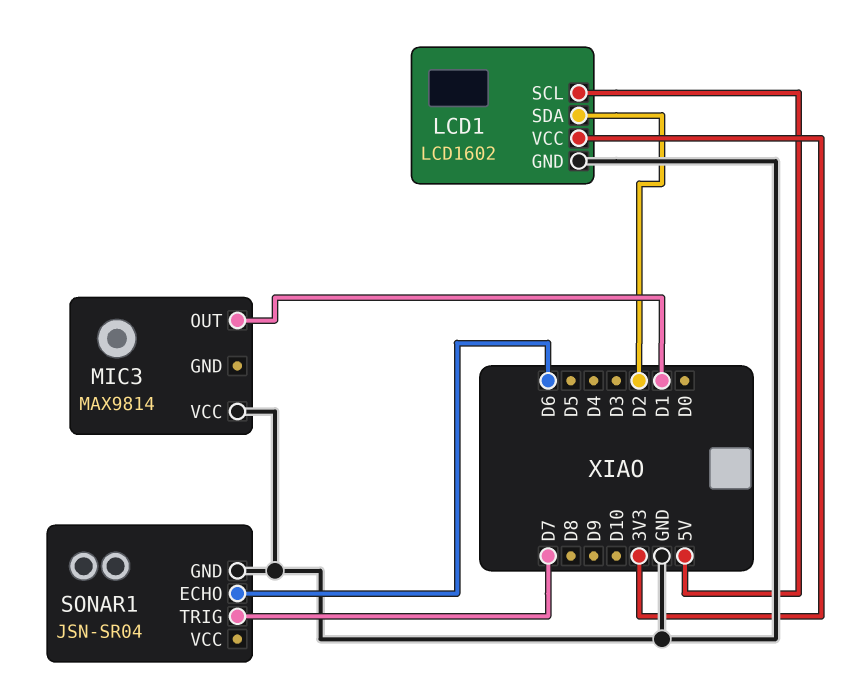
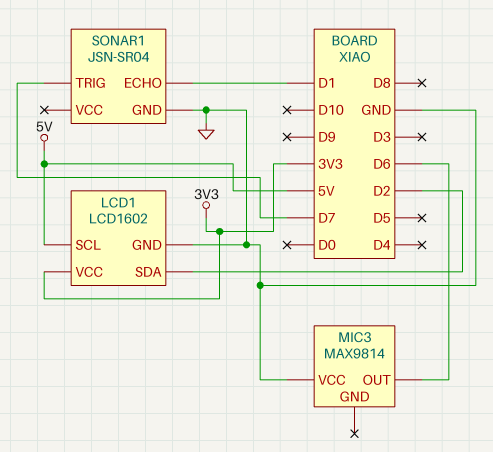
MIC3 pin OUT: D1 -> D6
SONAR1 pin ECHO: D6 -> D1

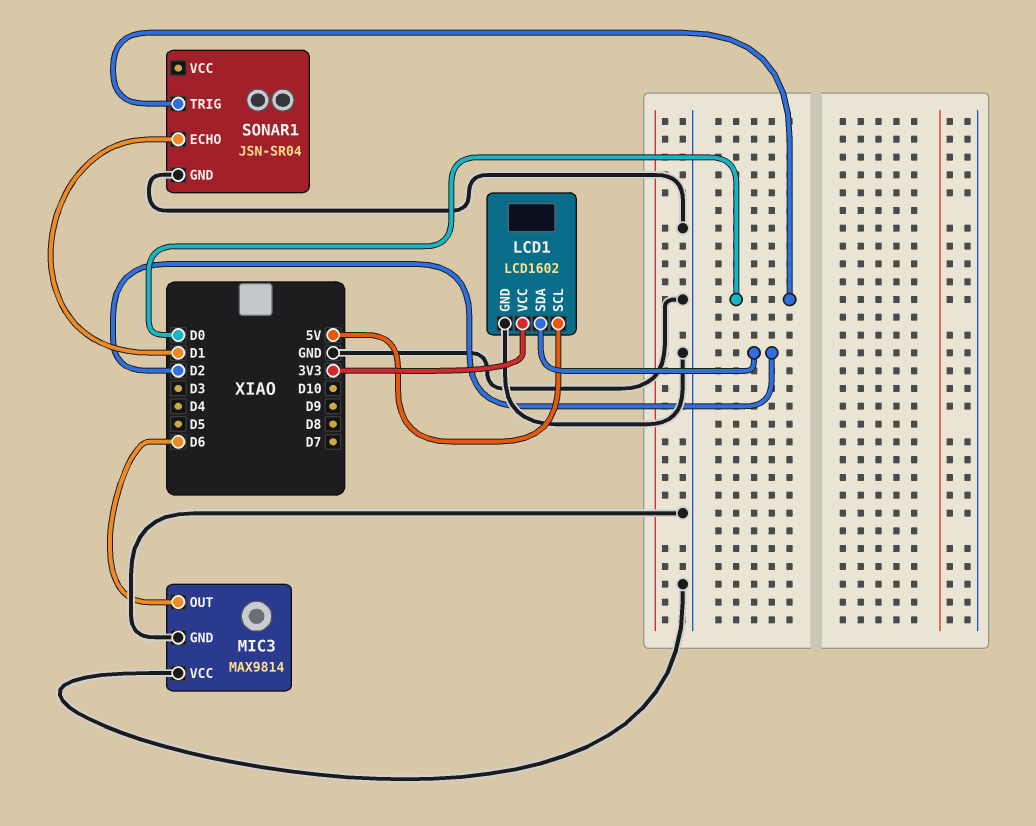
MIC3 pin GND: none -> GND
SONAR1 pin TRIG: D7 -> D0

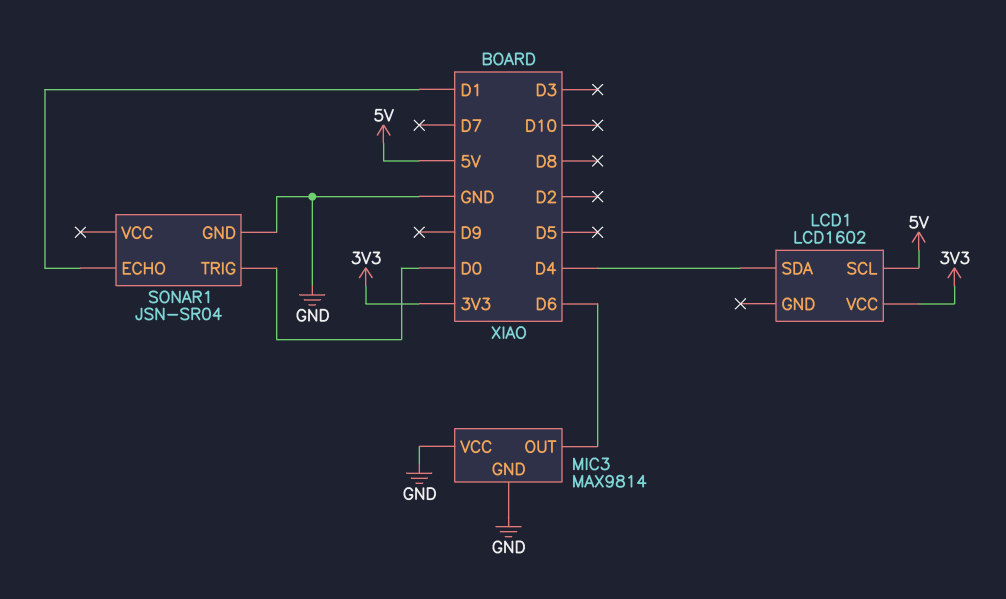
LCD1 pin GND: GND -> none
LCD1 pin SDA: D2 -> D4

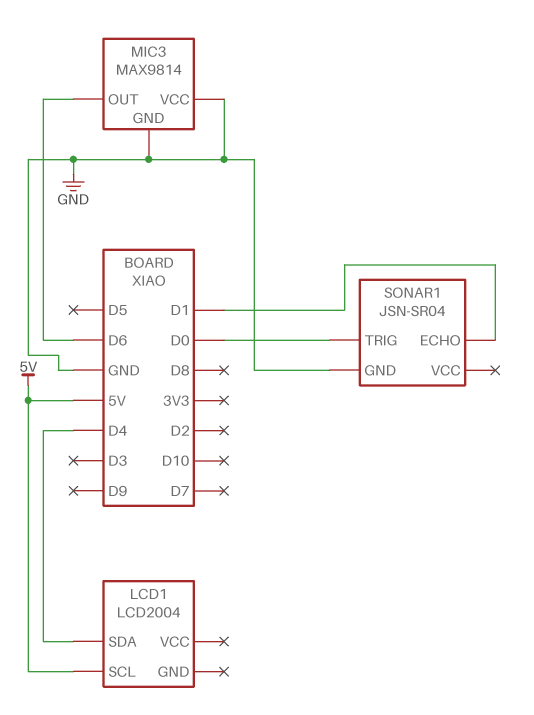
LCD1: LCD1602 -> LCD2004
LCD1 pin VCC: 3V3 -> none

